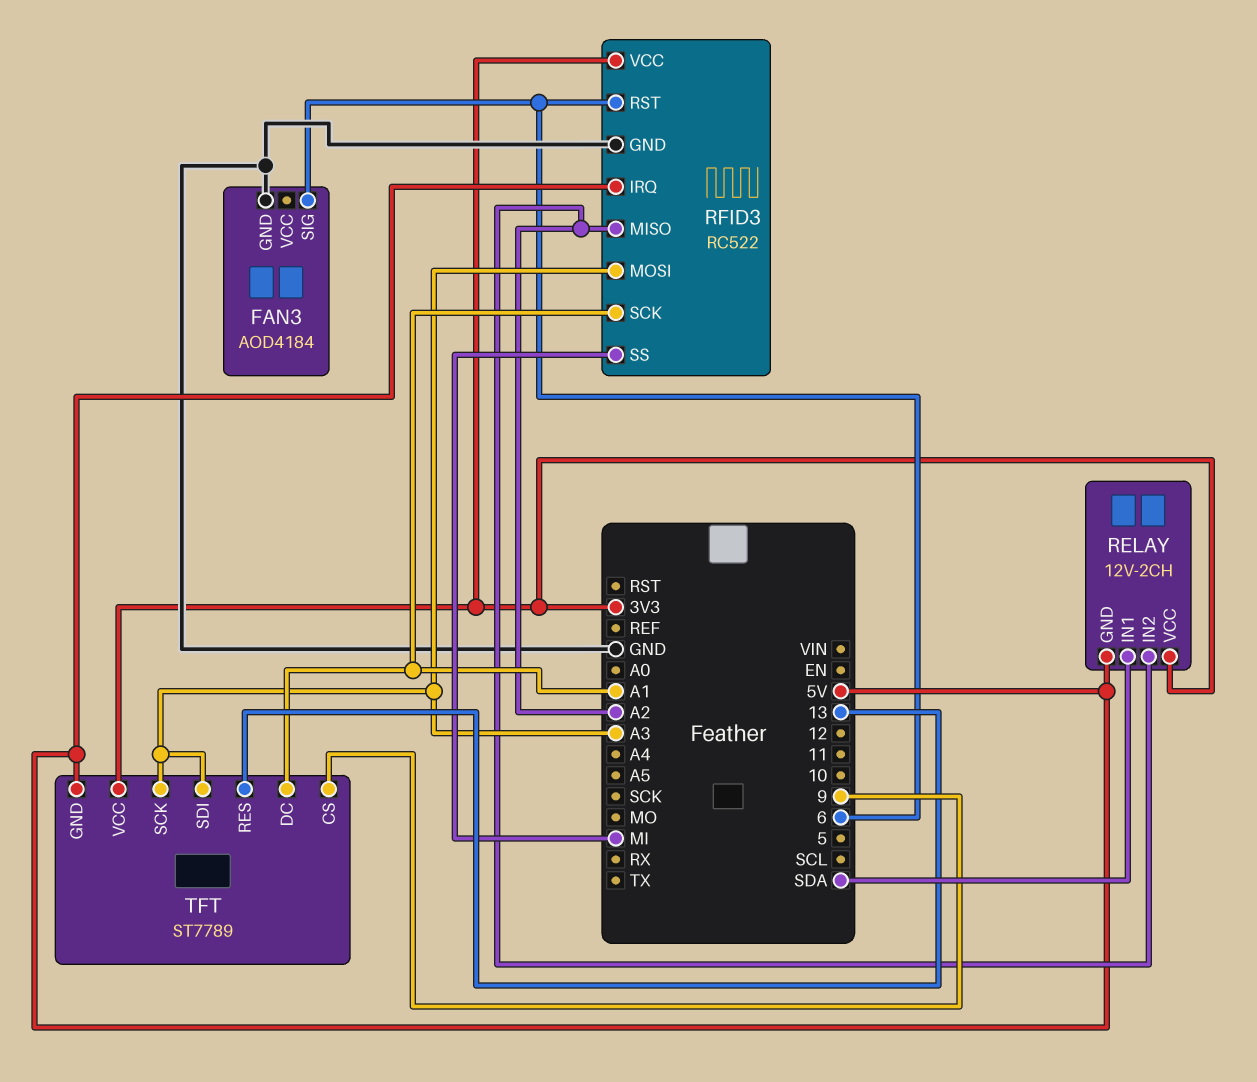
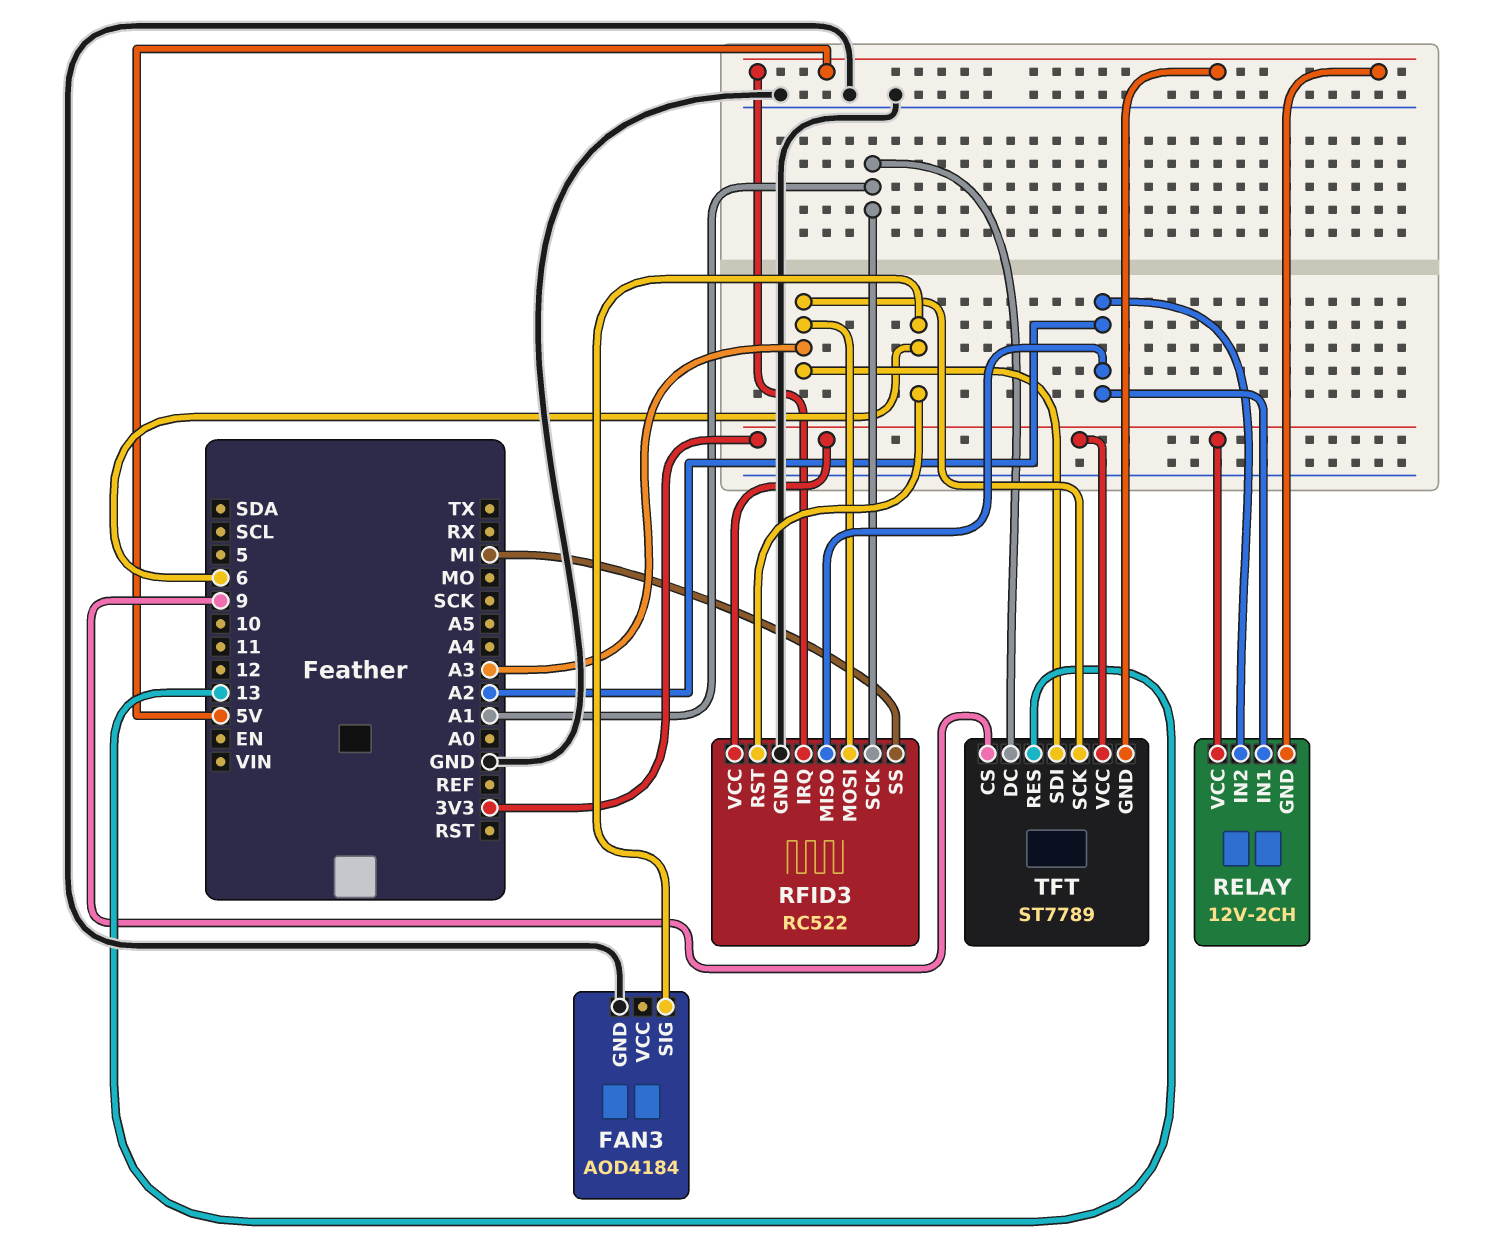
RELAY pin IN1: SDA -> A2

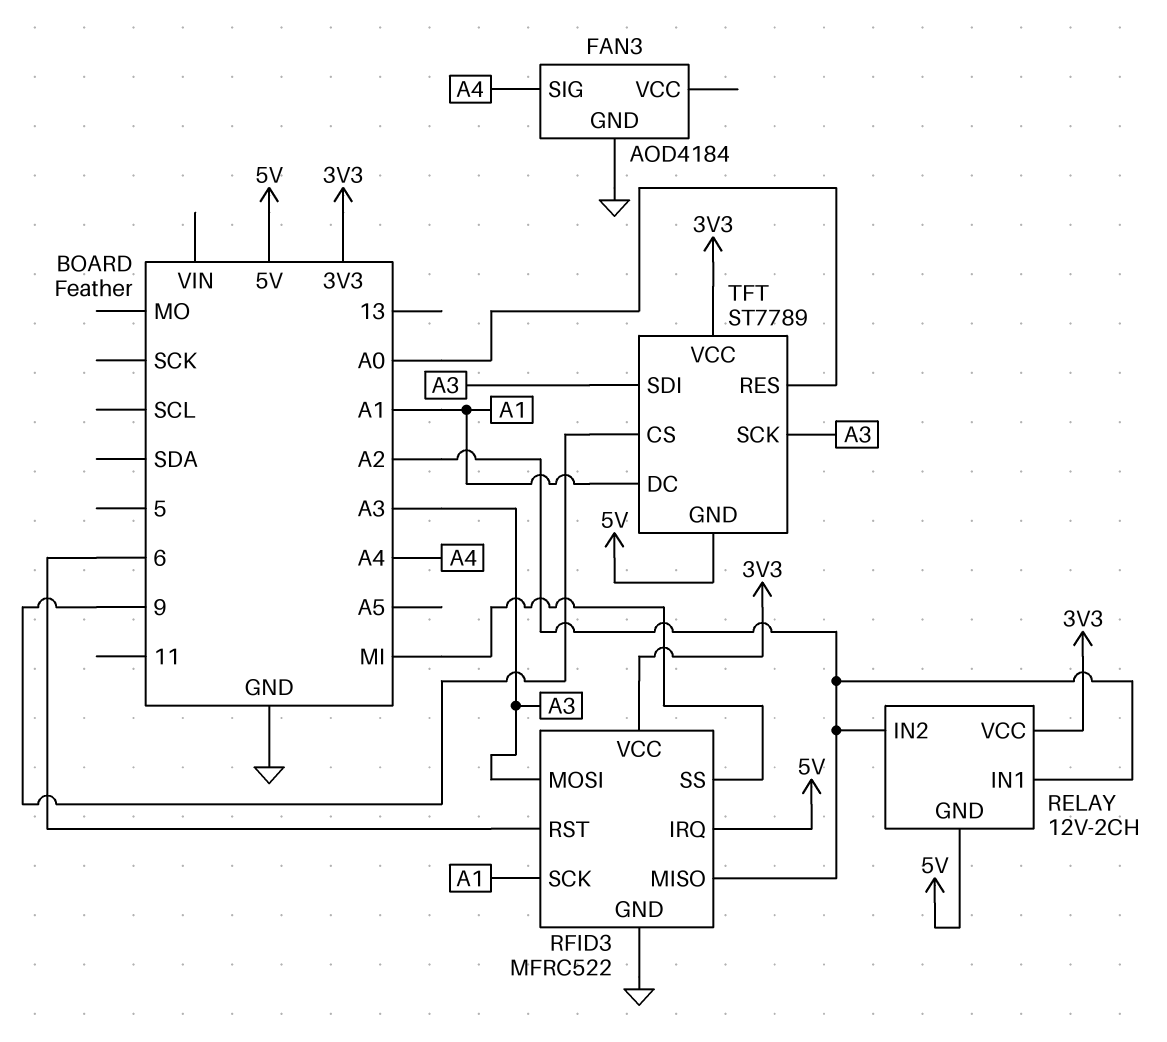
FAN3 pin SIG: 6 -> A4
RFID3: RC522 -> MFRC522
TFT pin RES: 13 -> A0

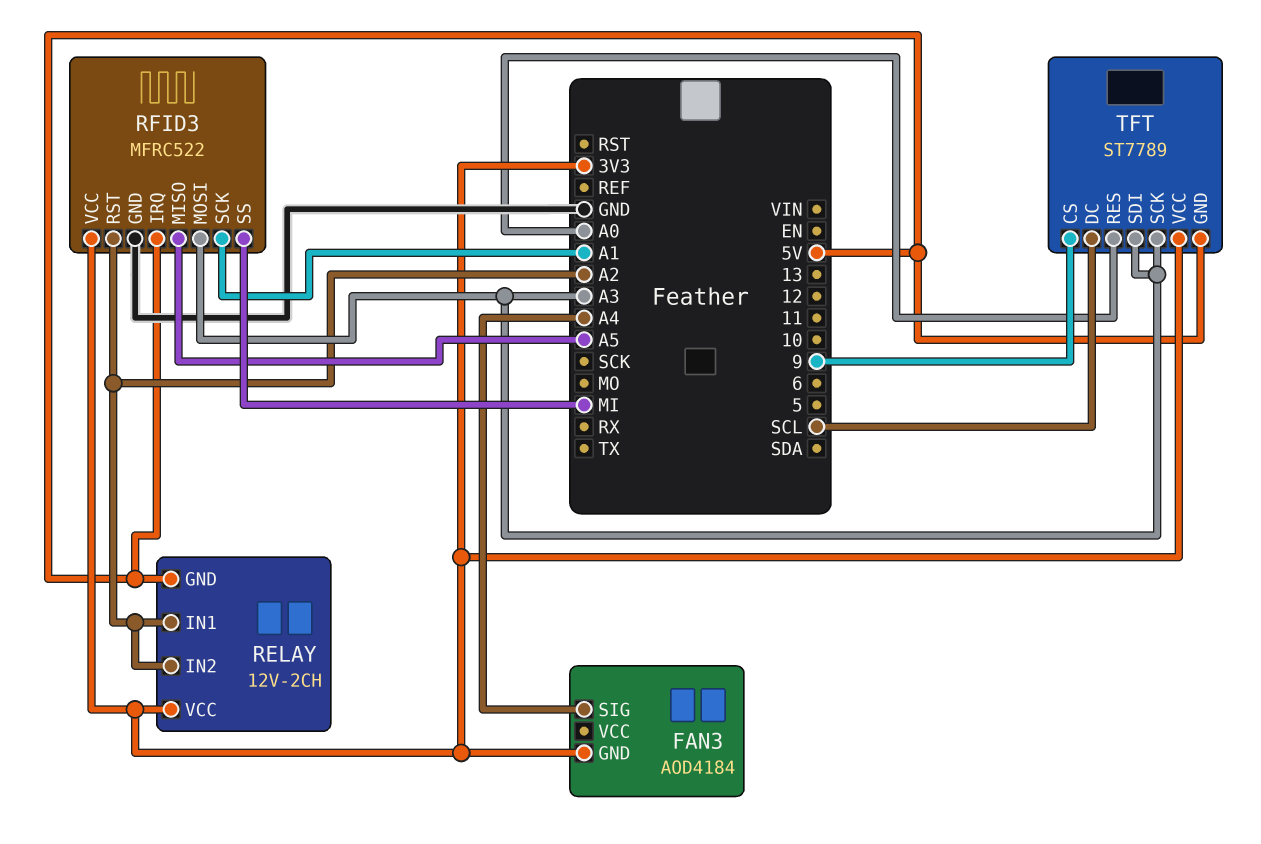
FAN3 pin GND: GND -> 3V3
RFID3 pin MISO: A2 -> A5
RFID3 pin RST: 6 -> A2
TFT pin DC: A1 -> SCL

